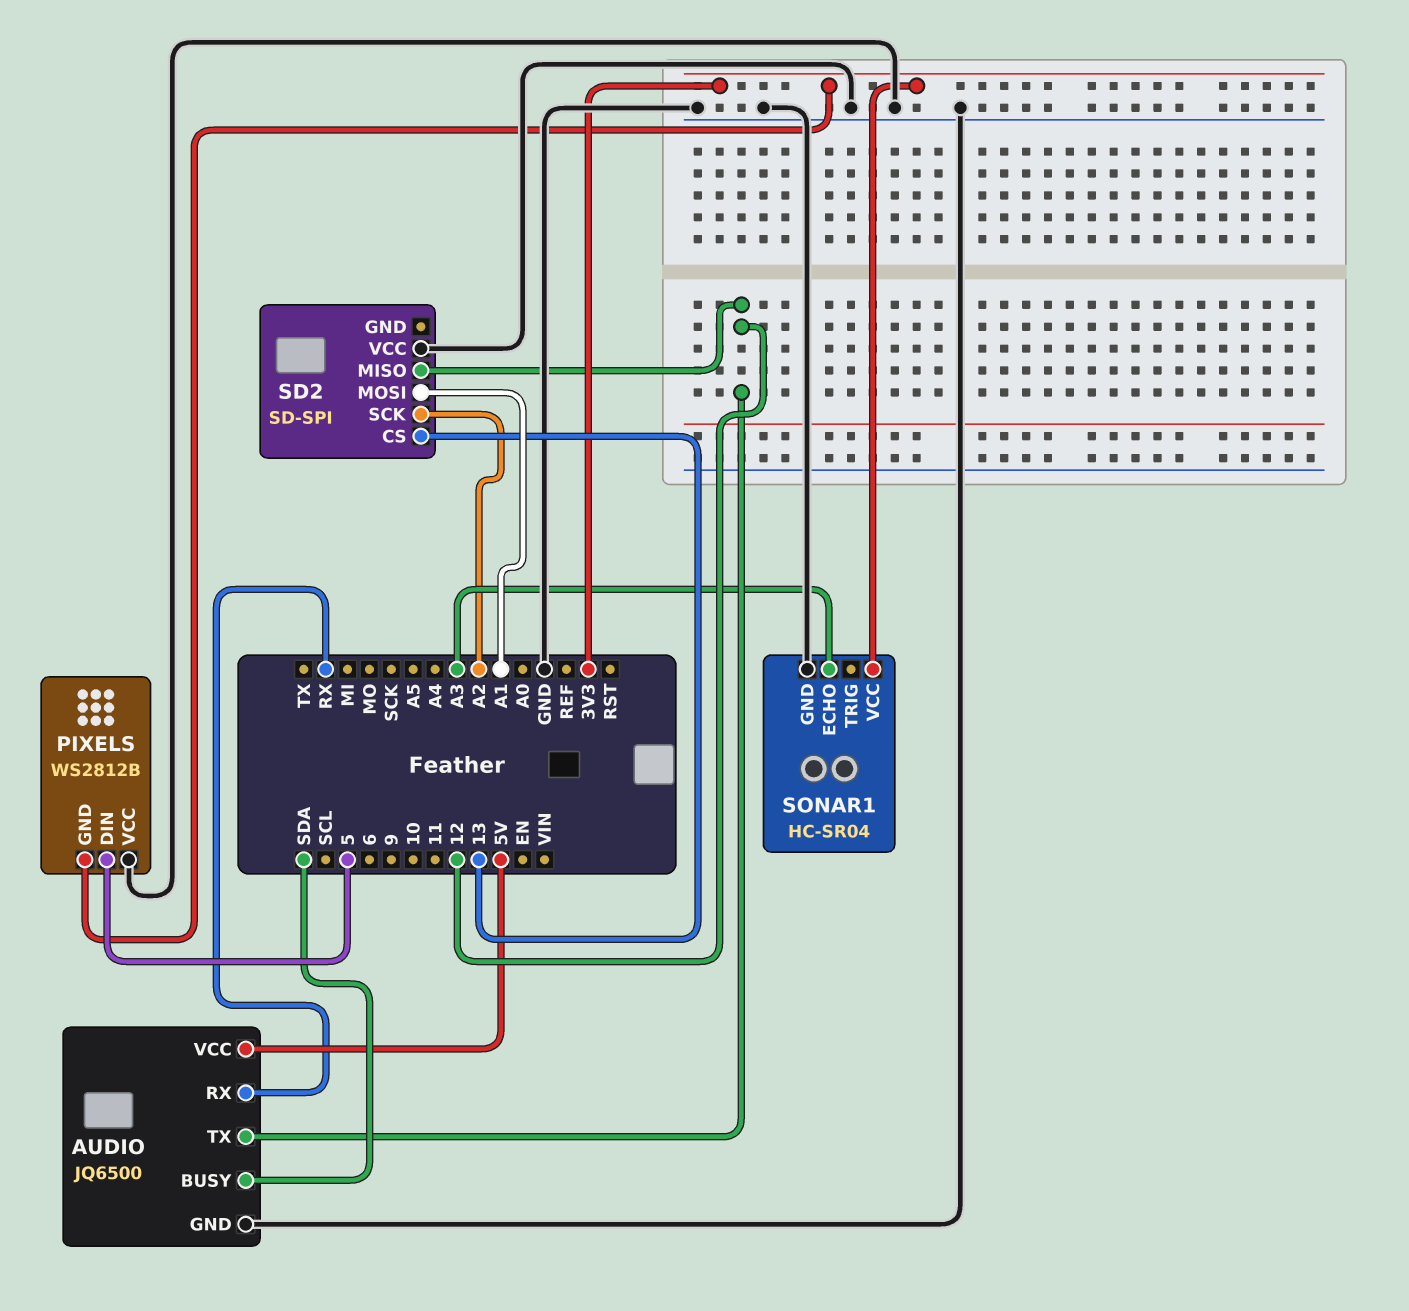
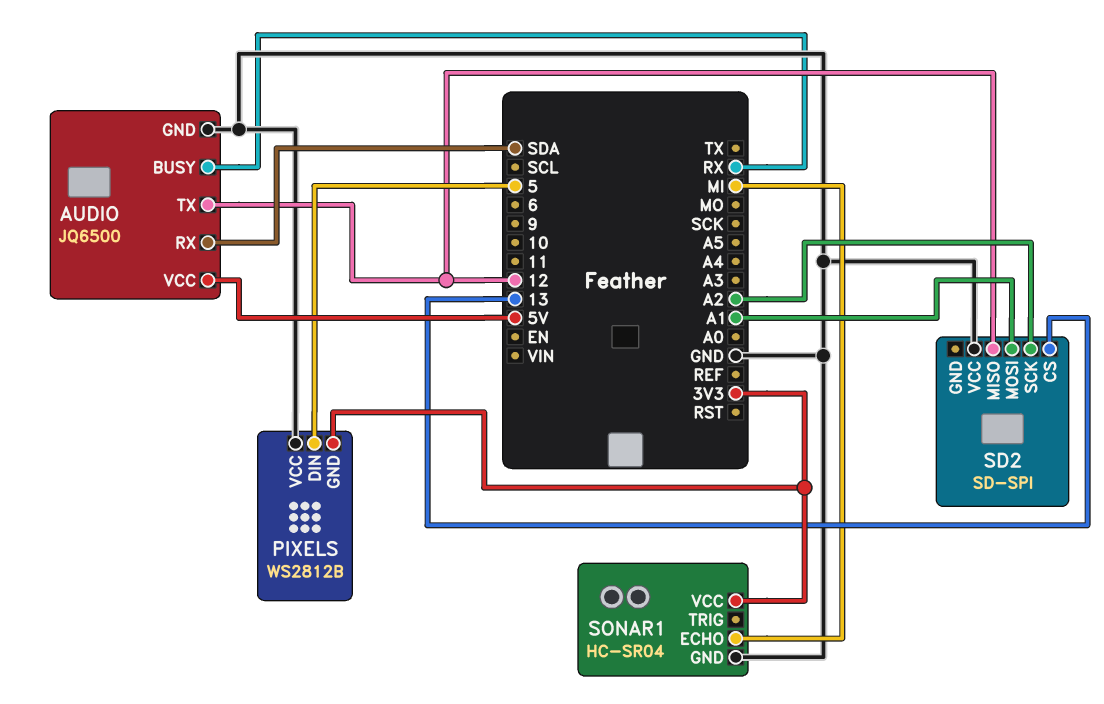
AUDIO pin BUSY: SDA -> RX
AUDIO pin RX: RX -> SDA
SONAR1 pin ECHO: A3 -> MI

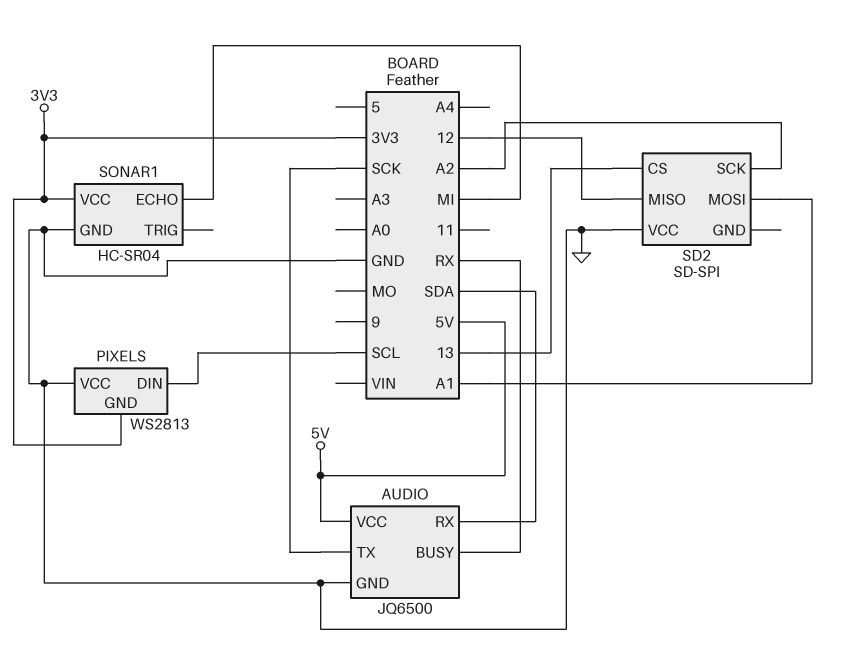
AUDIO pin TX: 12 -> SCK
PIXELS: WS2812B -> WS2813
PIXELS pin DIN: 5 -> SCL

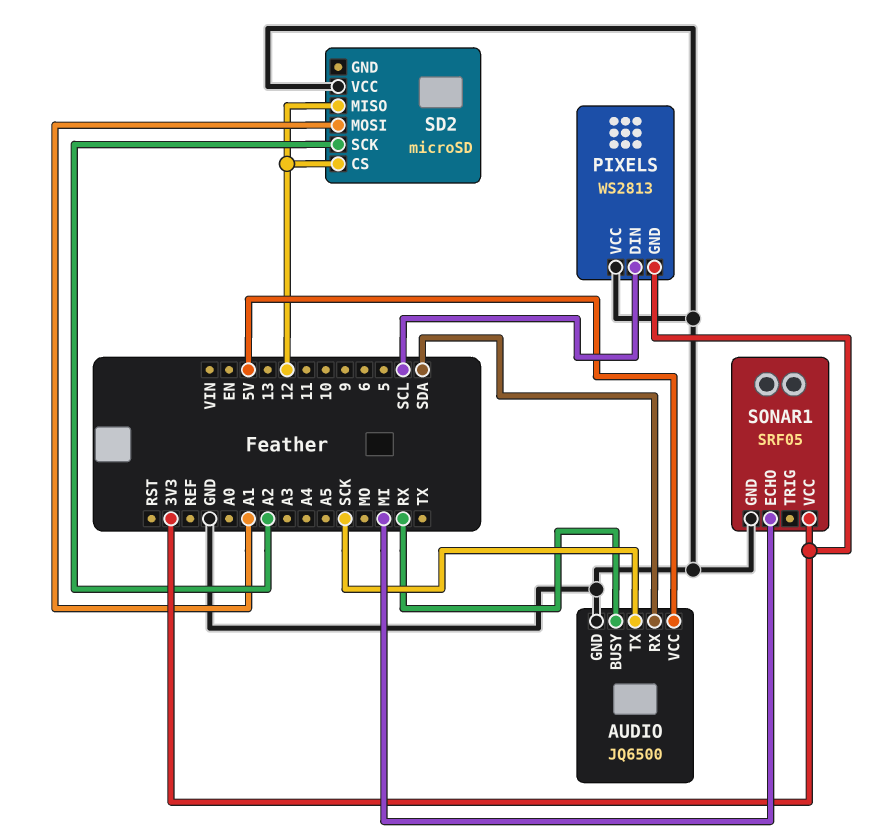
SD2: SD-SPI -> microSD
SD2 pin CS: 13 -> 12
SONAR1: HC-SR04 -> SRF05

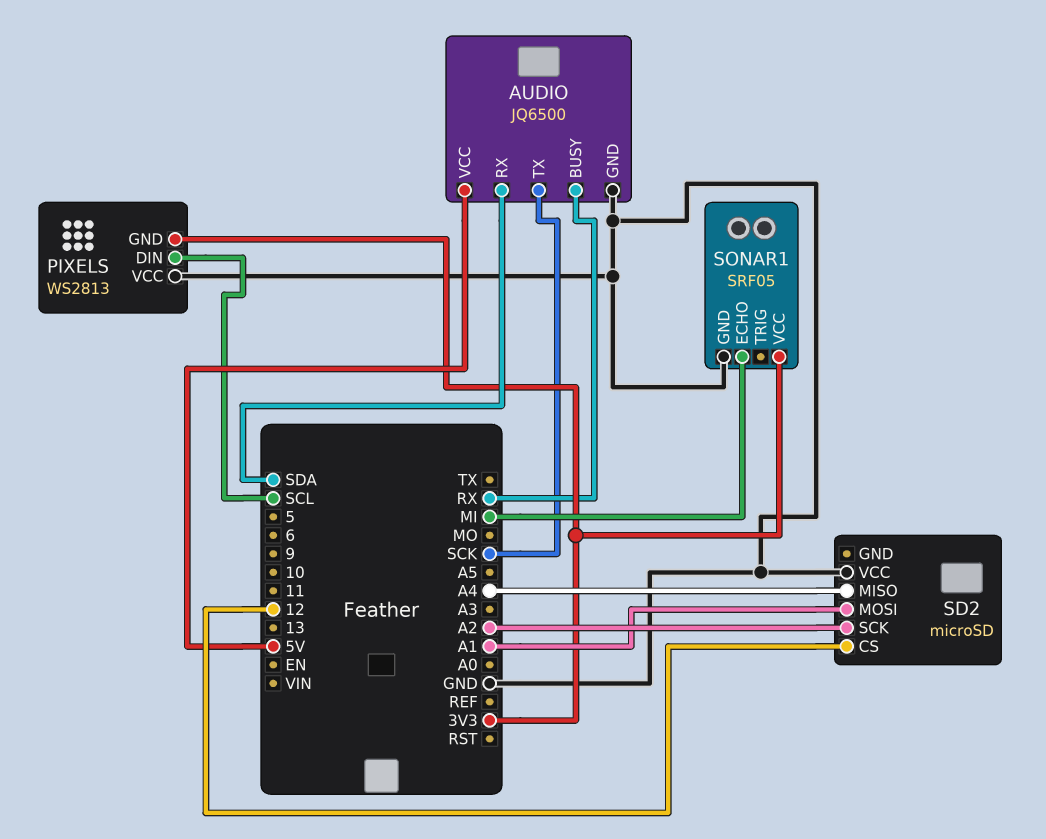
SD2 pin MISO: 12 -> A4

